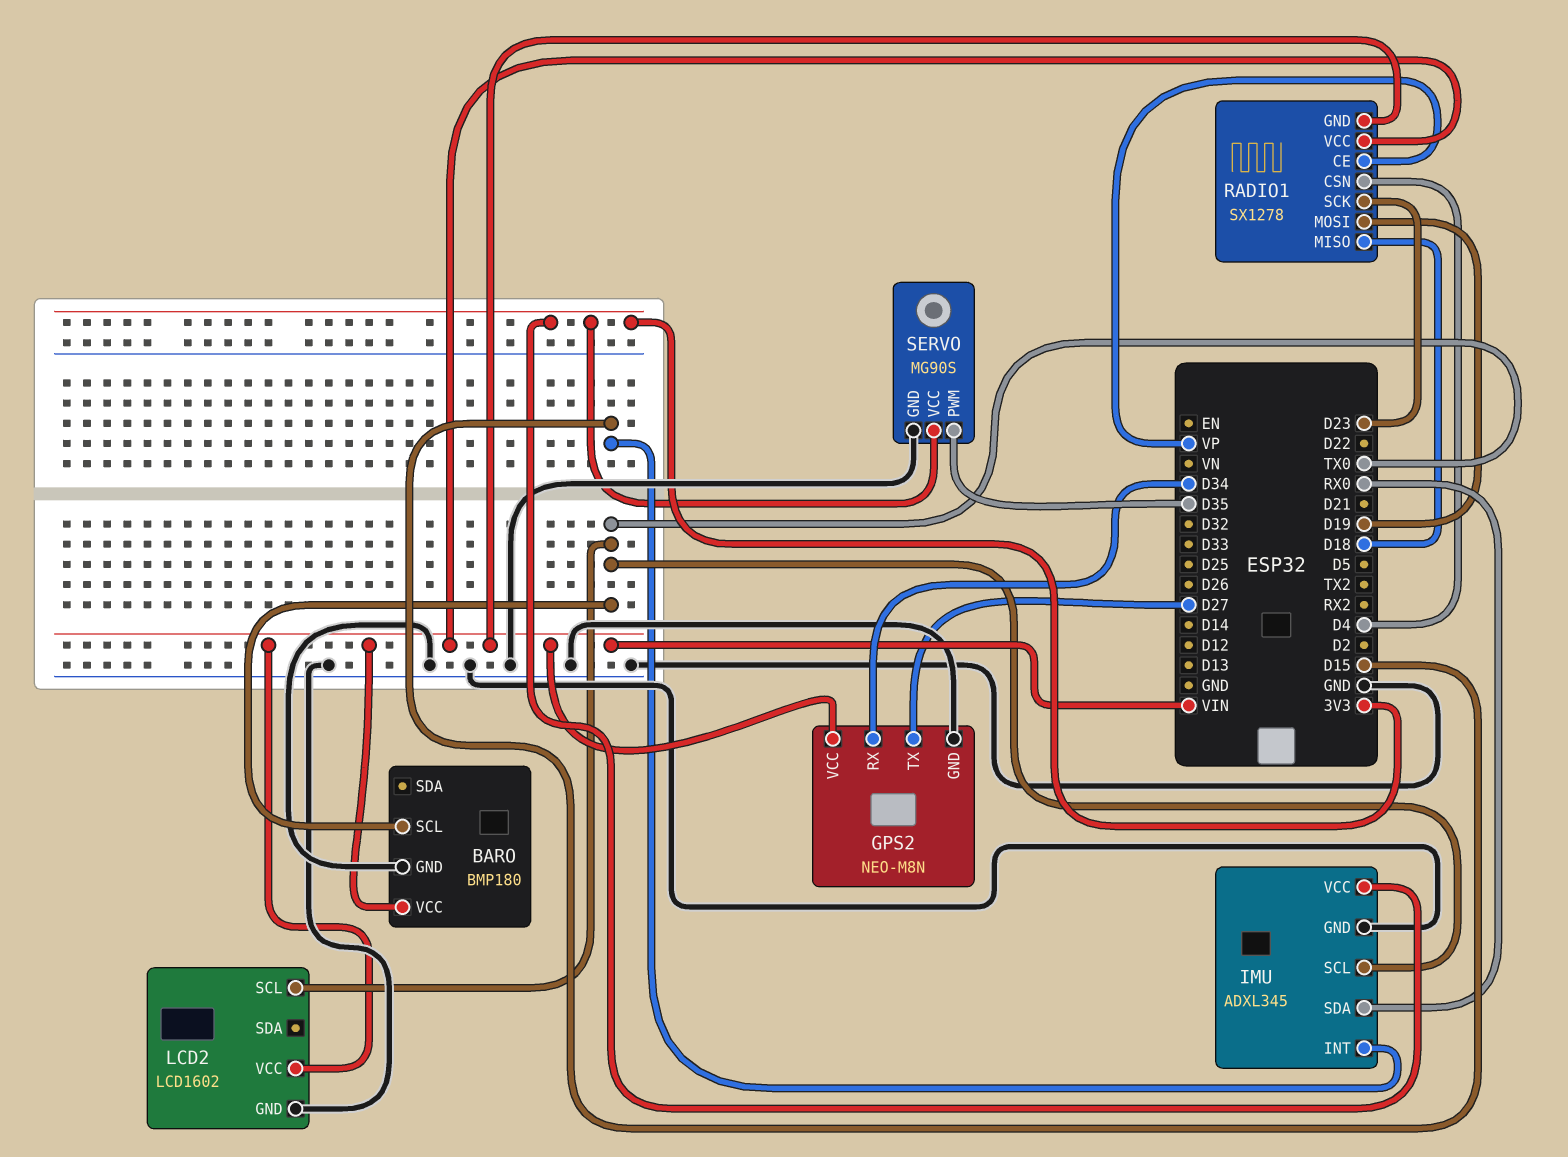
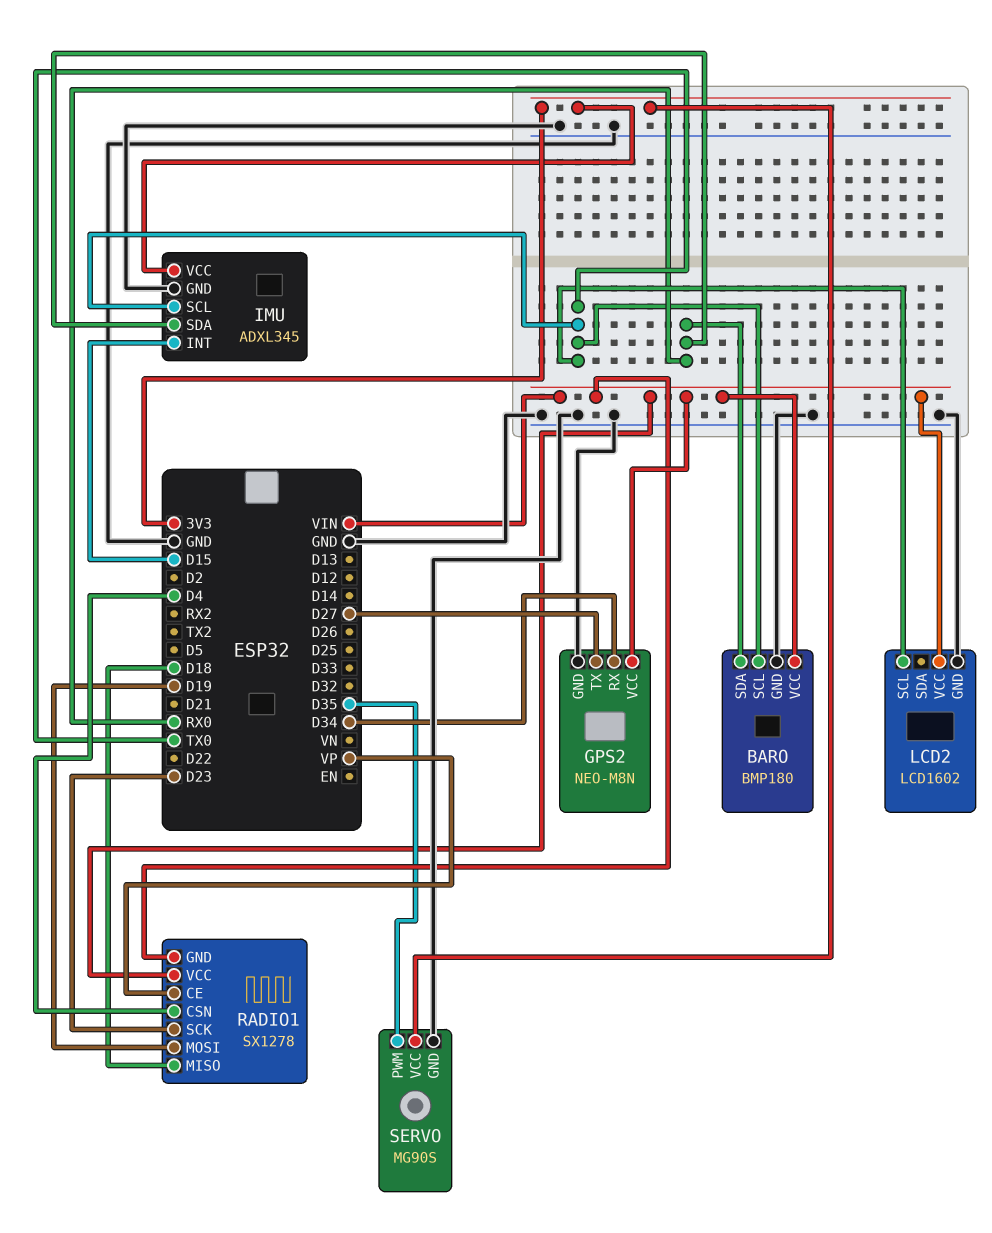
BARO pin SDA: none -> RX0

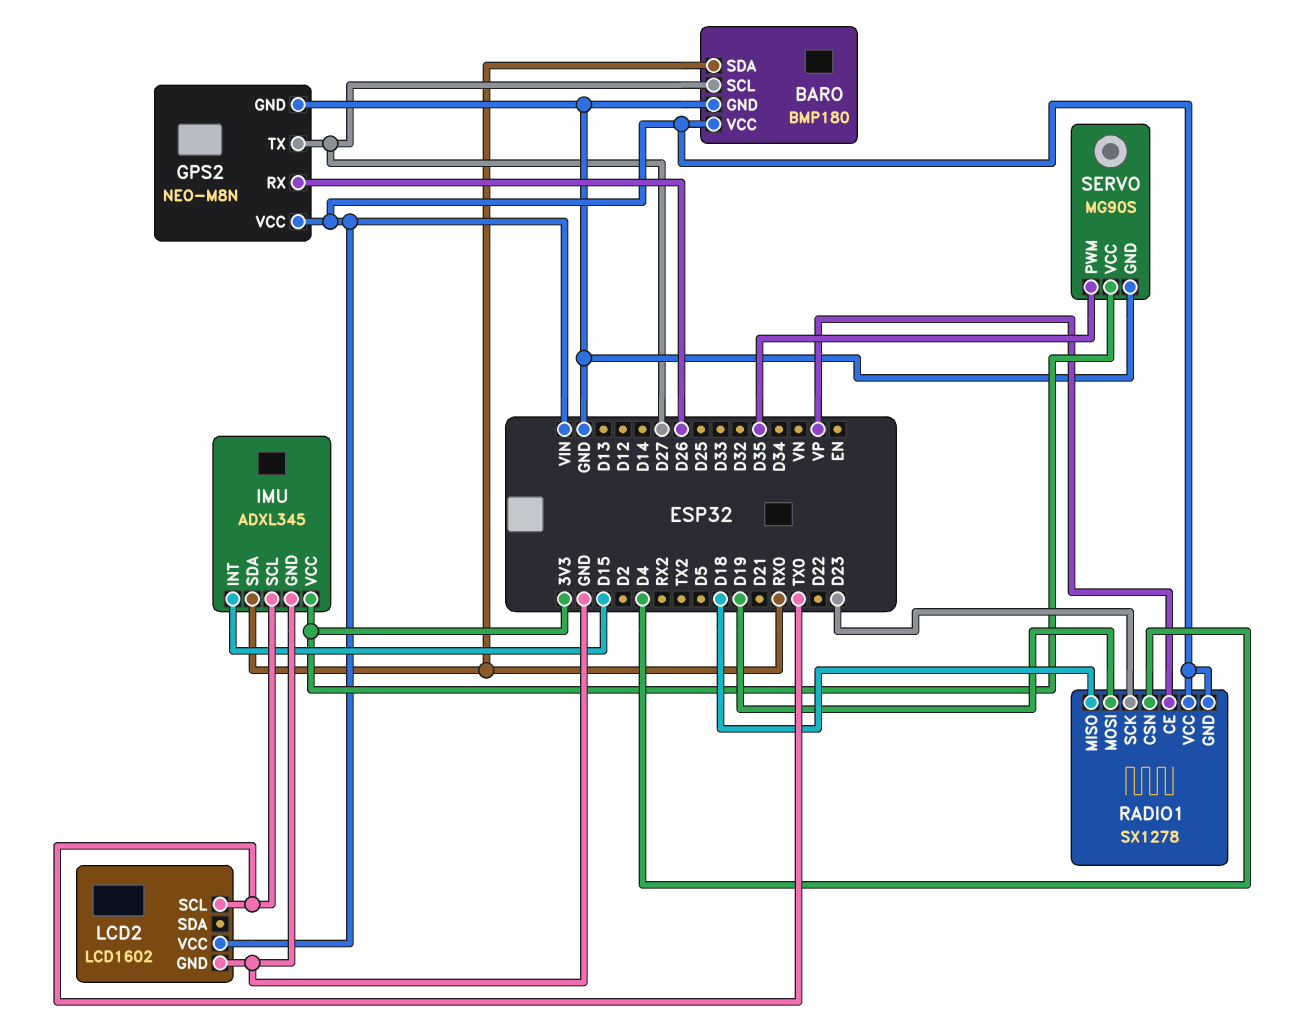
BARO pin SCL: TX0 -> D27
GPS2 pin RX: D34 -> D26

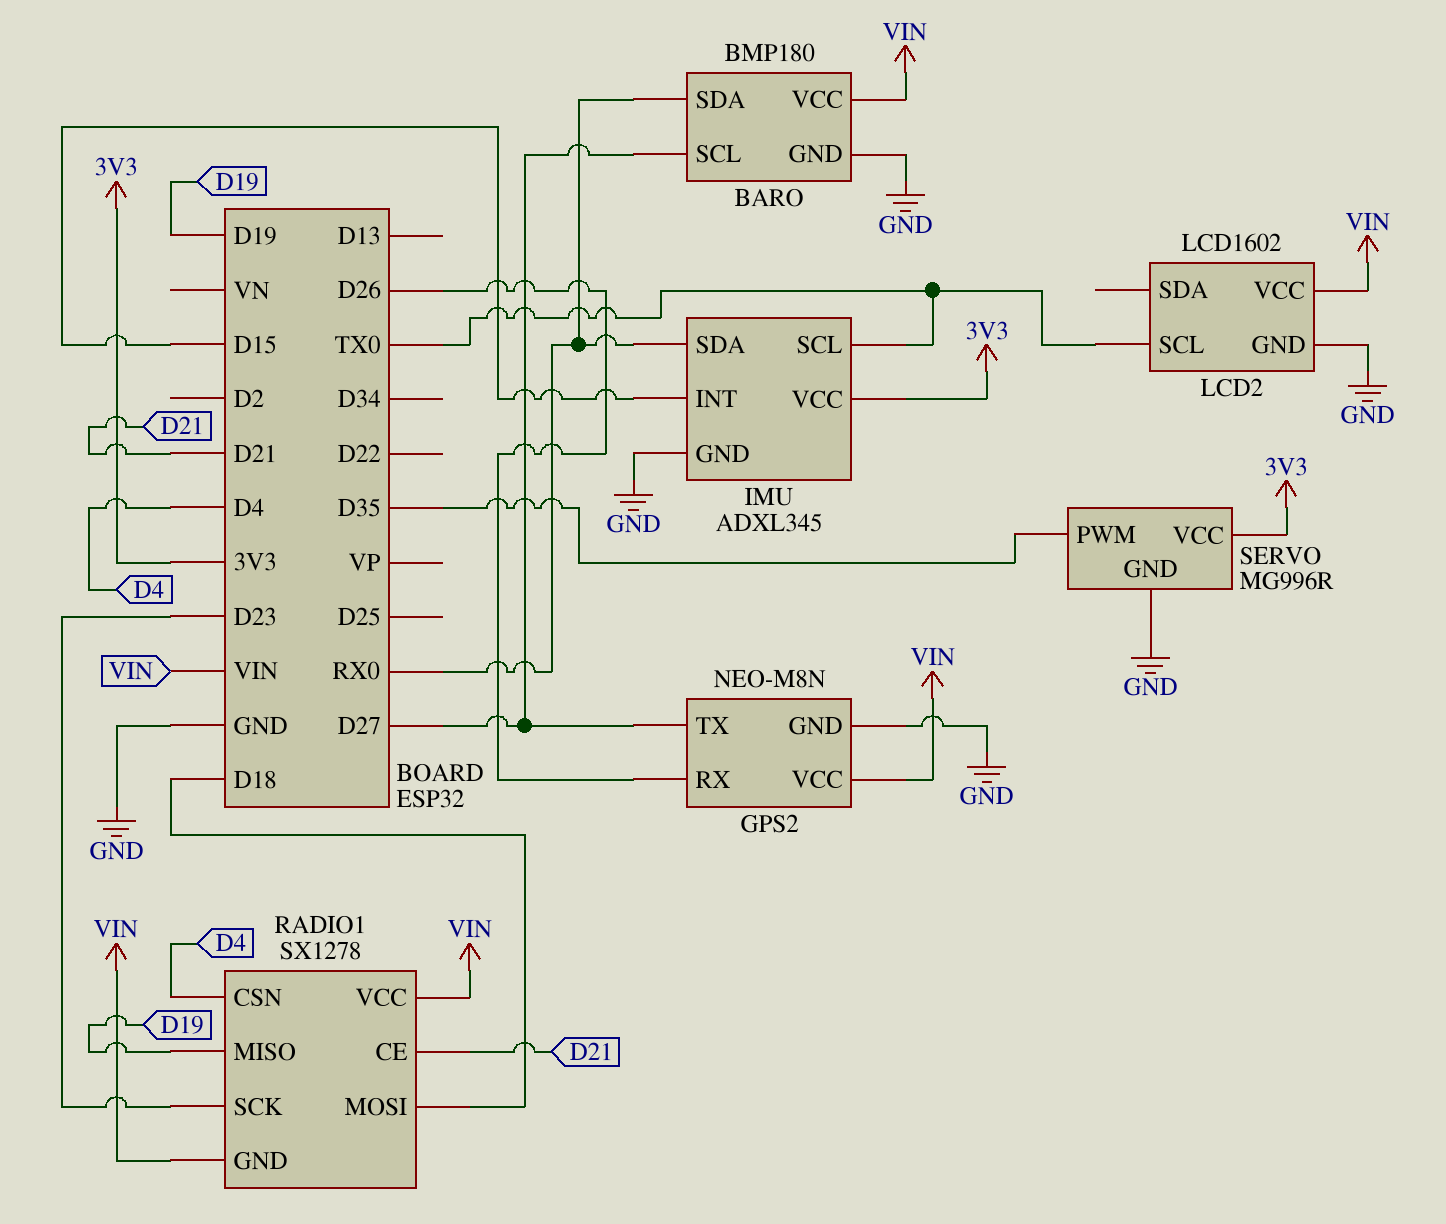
RADIO1 pin CE: VP -> D21
RADIO1 pin MISO: D18 -> D19
RADIO1 pin MOSI: D19 -> D18
SERVO: MG90S -> MG996R

